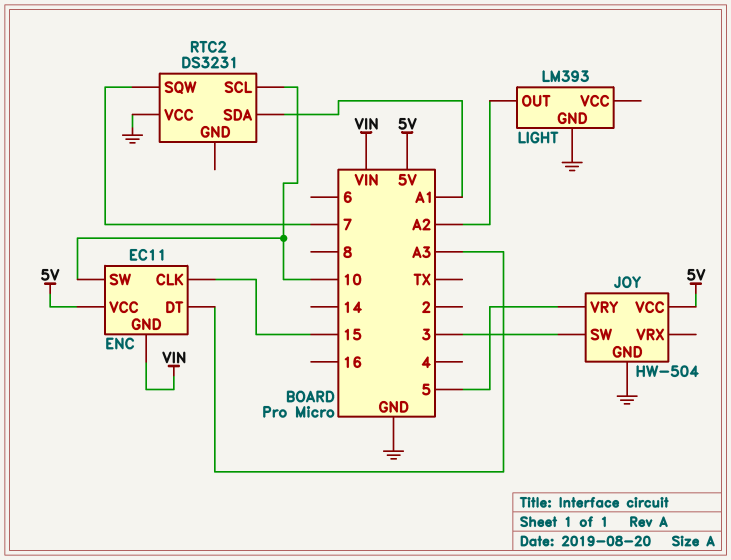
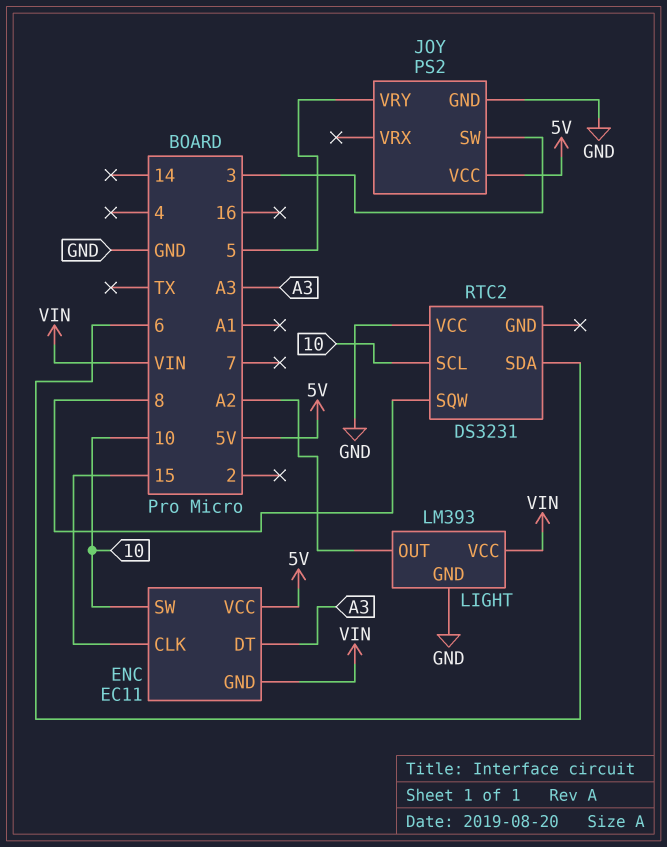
JOY: HW-504 -> PS2
LIGHT pin VCC: none -> VIN
RTC2 pin SDA: A1 -> 6
RTC2 pin SQW: 7 -> 8

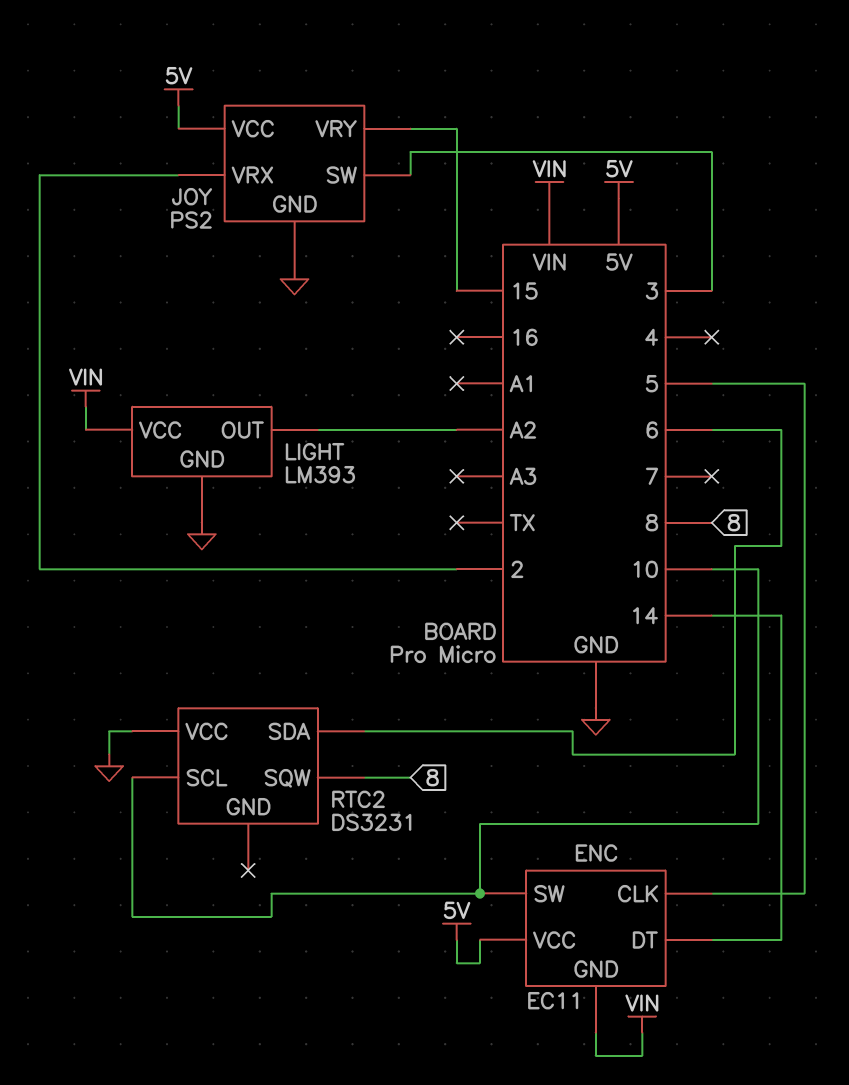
ENC pin CLK: 15 -> 5
ENC pin DT: A3 -> 14
JOY pin VRX: none -> 2
JOY pin VRY: 5 -> 15

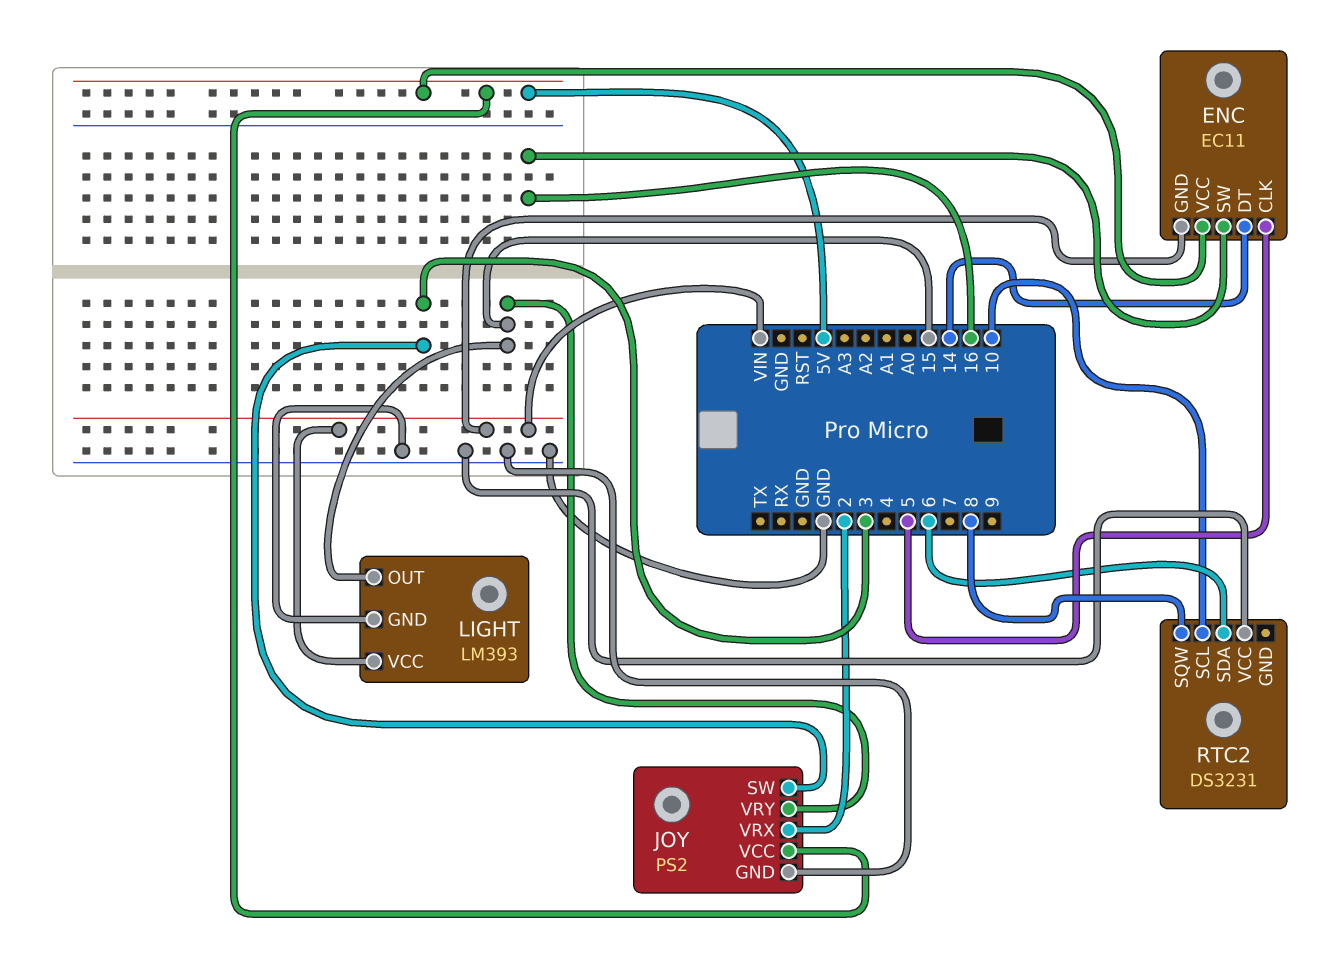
ENC pin SW: 10 -> 16
LIGHT pin OUT: A2 -> 15

